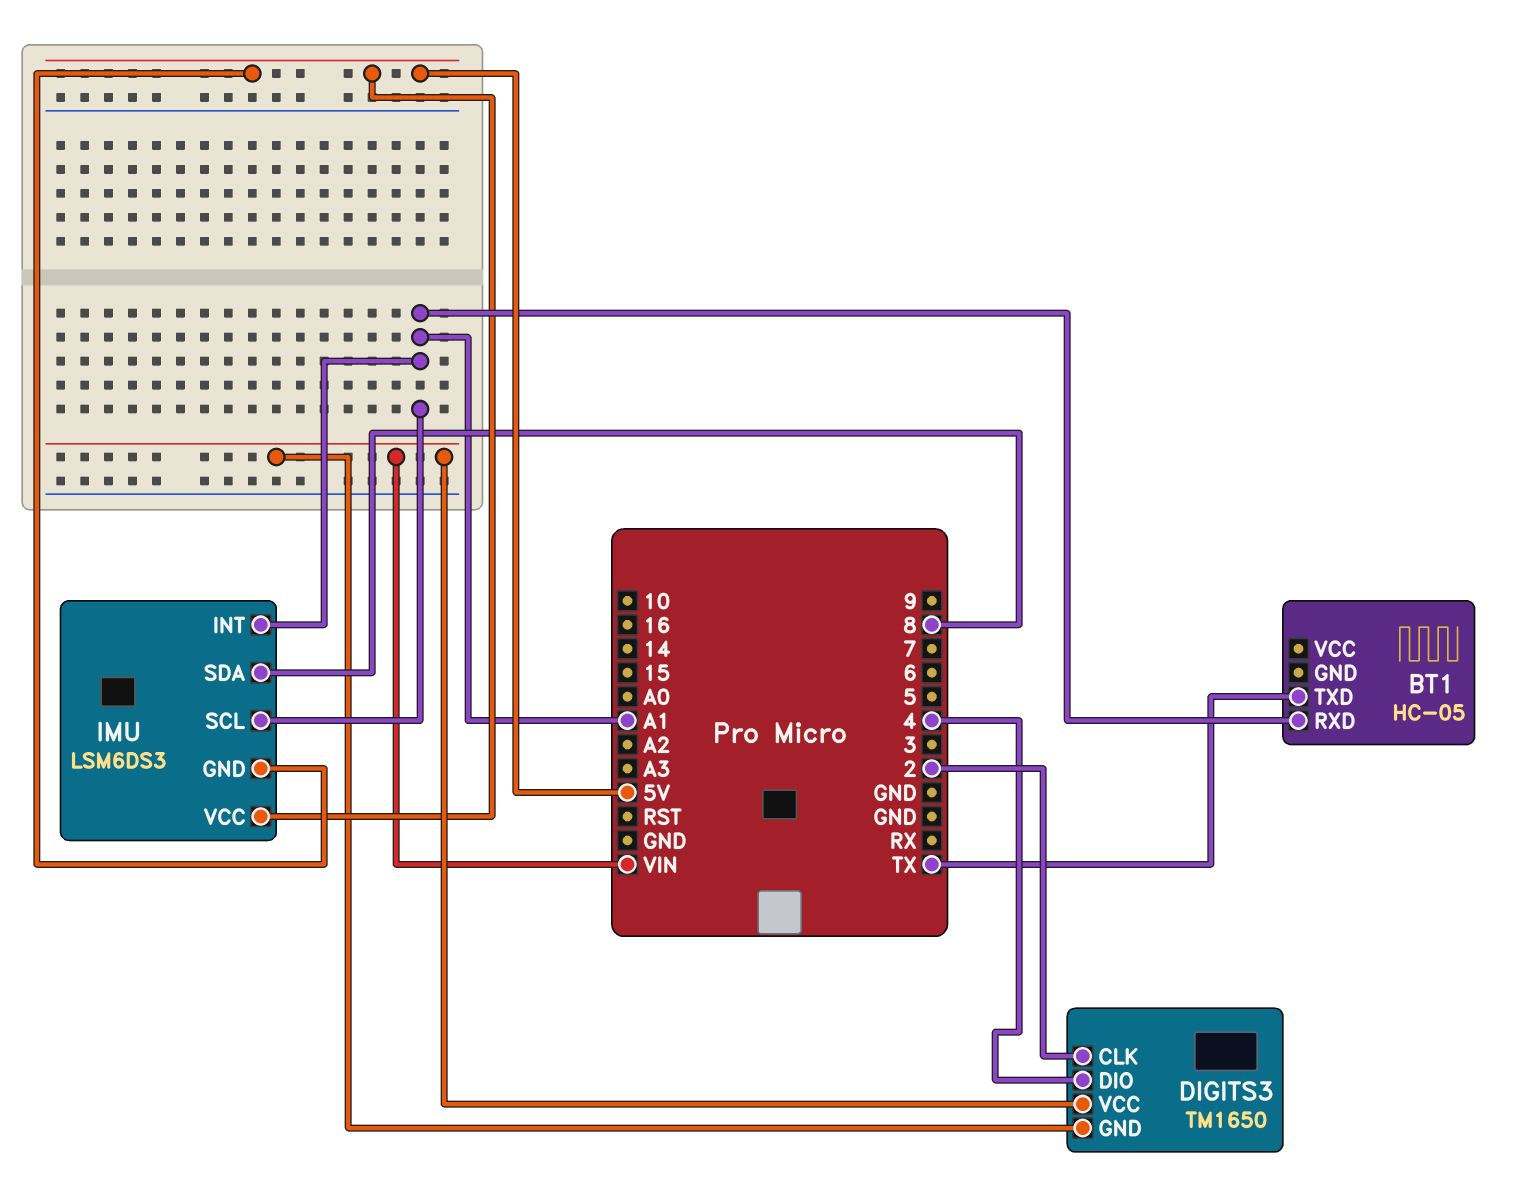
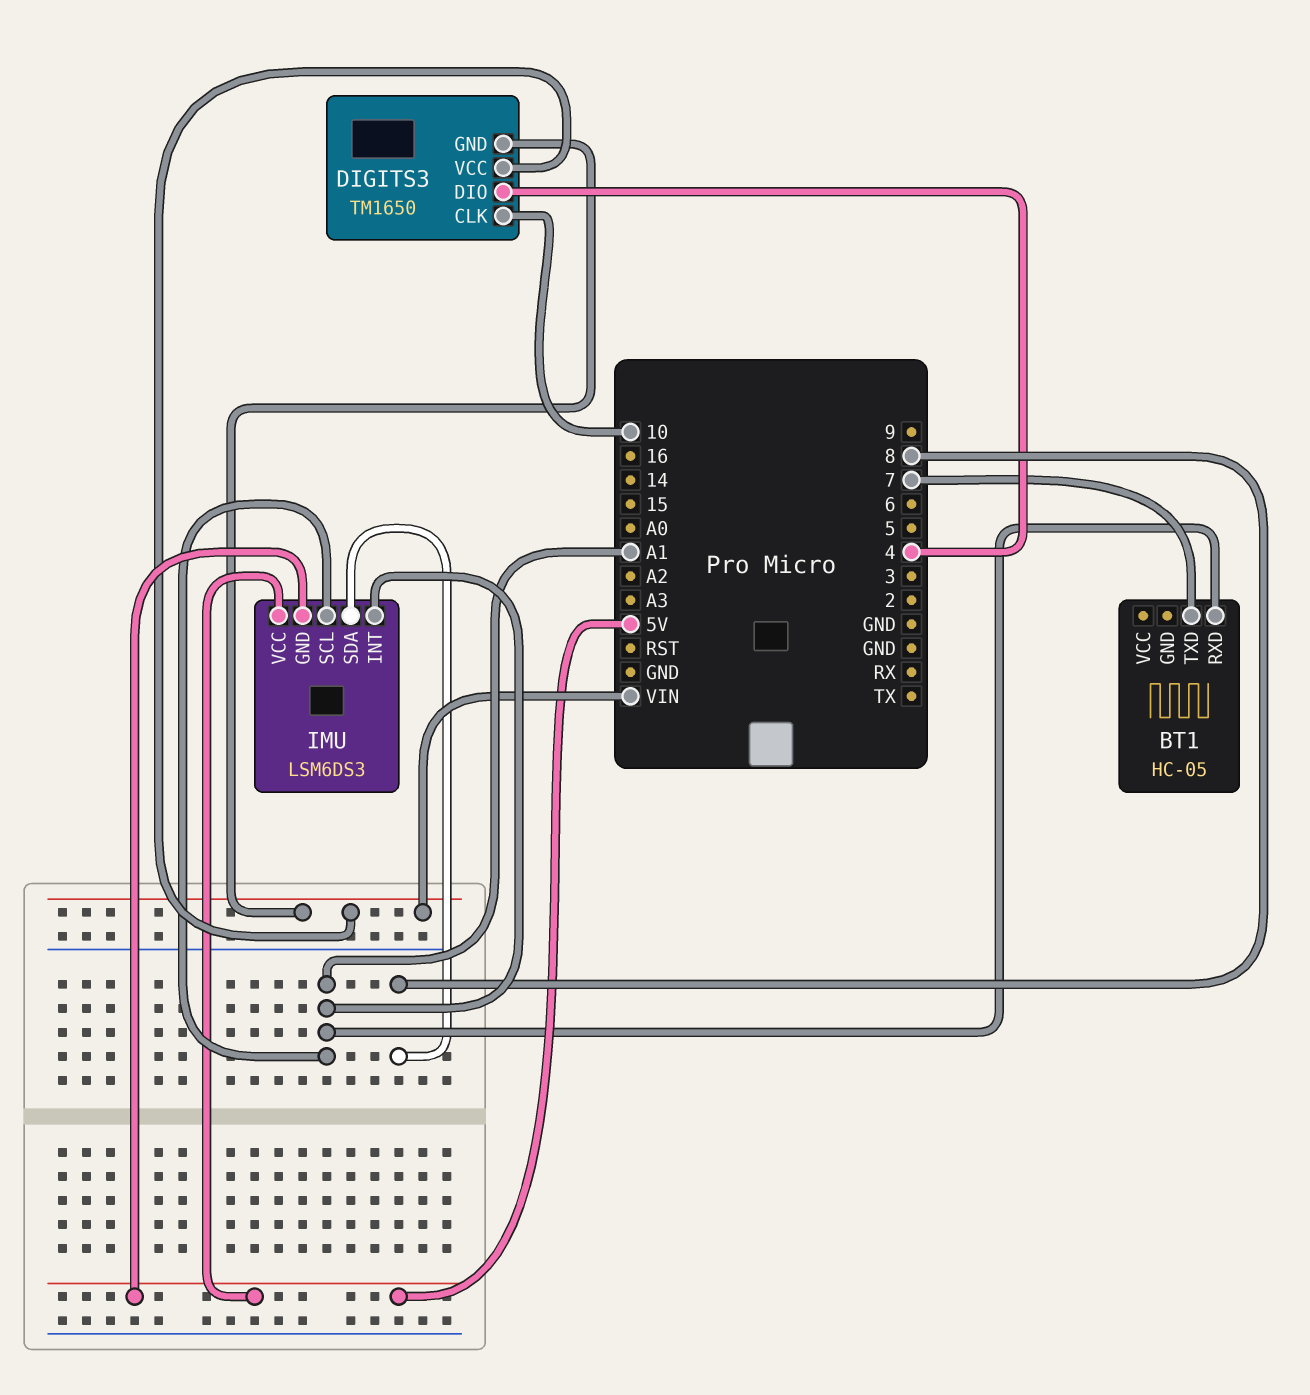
BT1 pin TXD: TX -> 7
DIGITS3 pin CLK: 2 -> 10

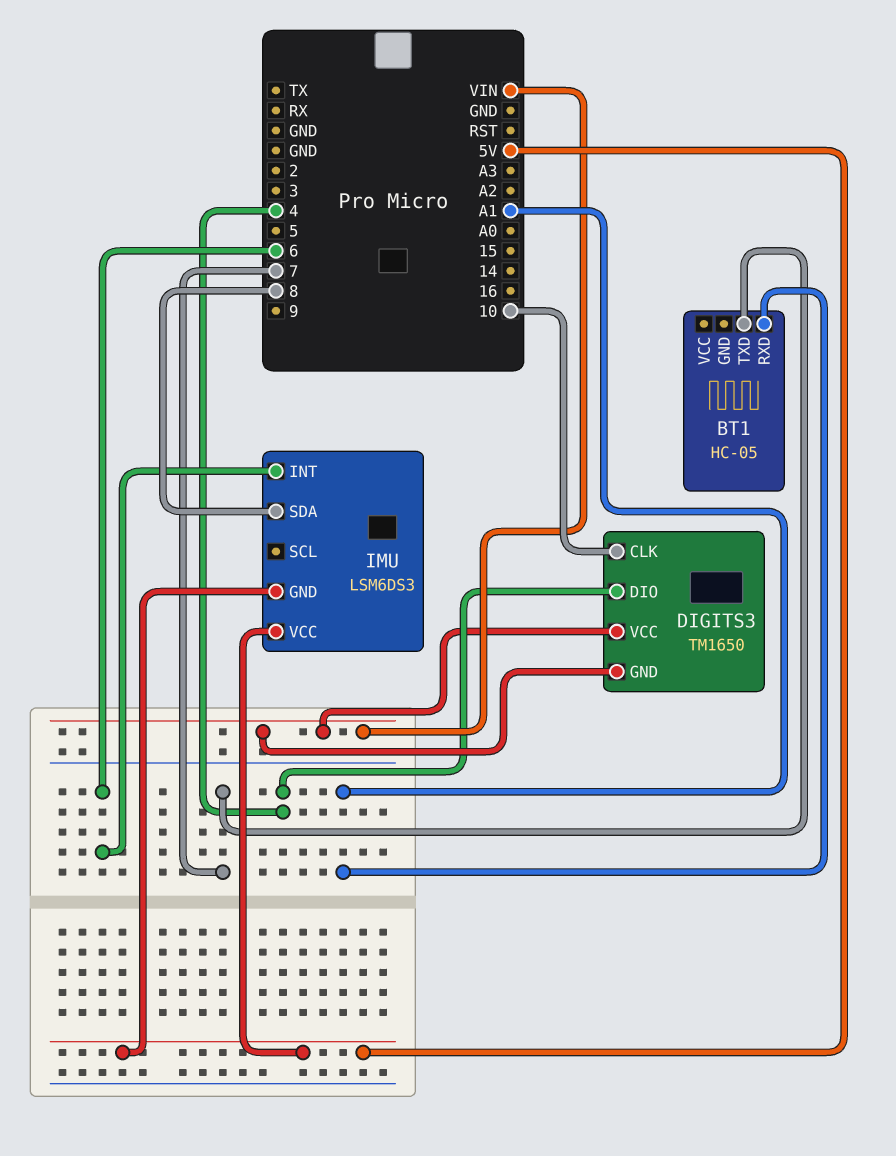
IMU pin INT: A1 -> 6
IMU pin SCL: A1 -> none

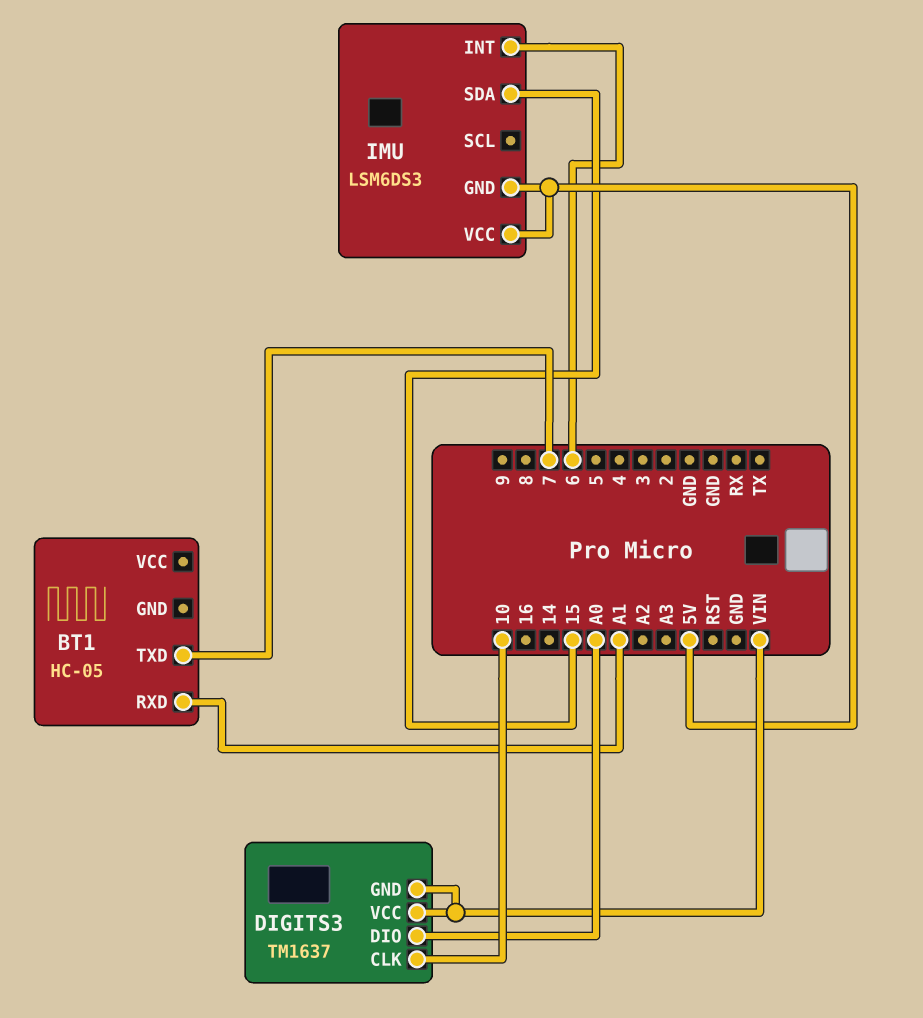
DIGITS3: TM1650 -> TM1637
DIGITS3 pin DIO: 4 -> A0
IMU pin SDA: 8 -> 15

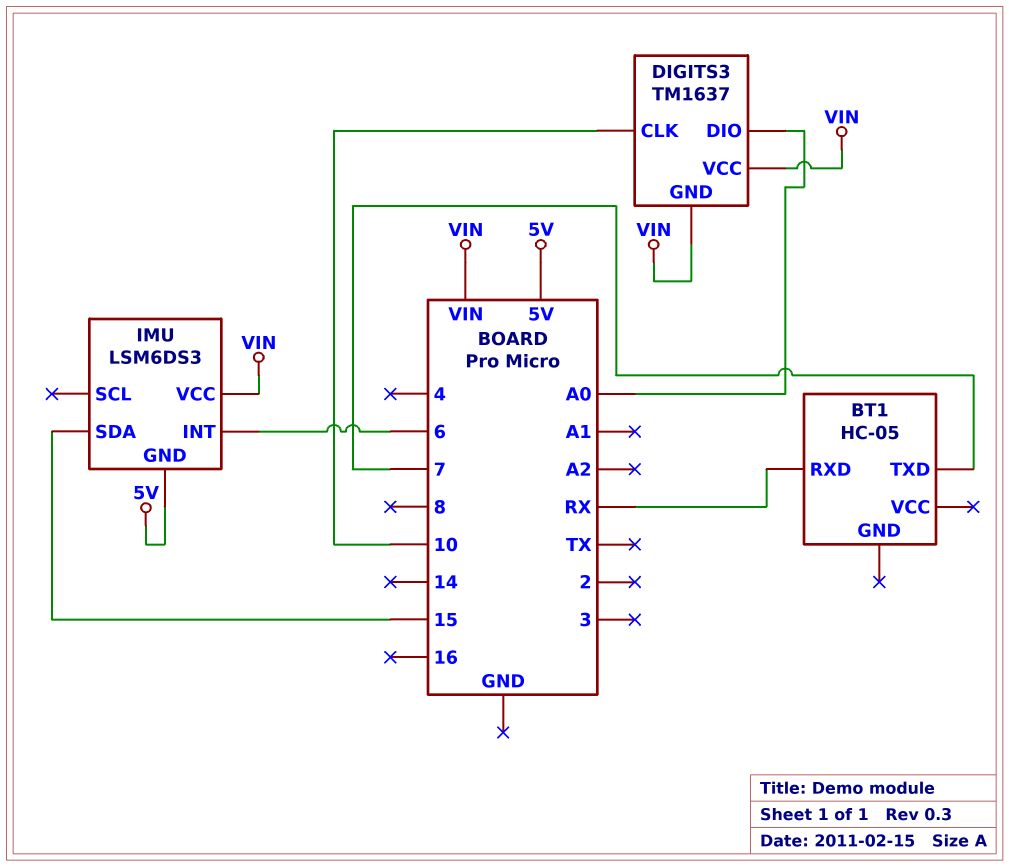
BT1 pin RXD: A1 -> RX
IMU pin VCC: 5V -> VIN

